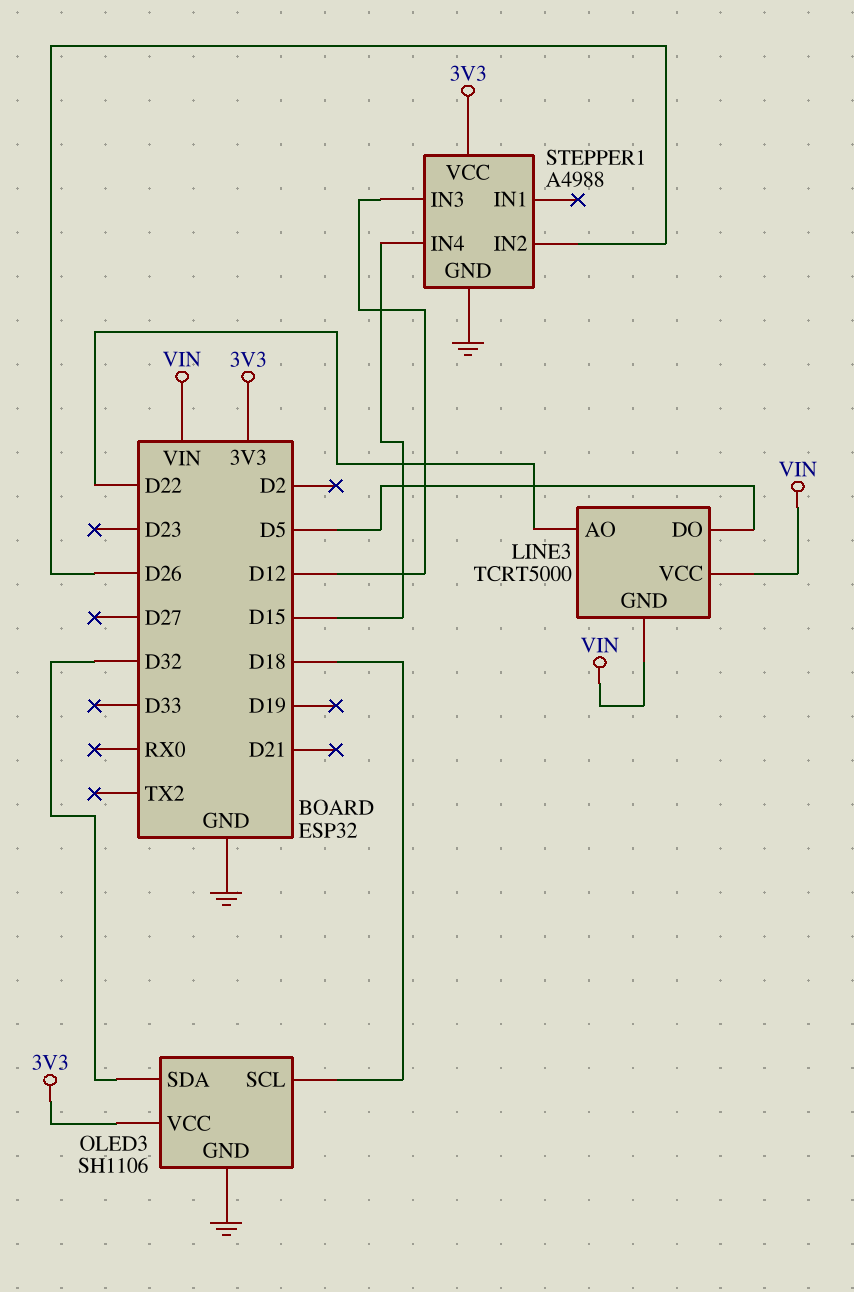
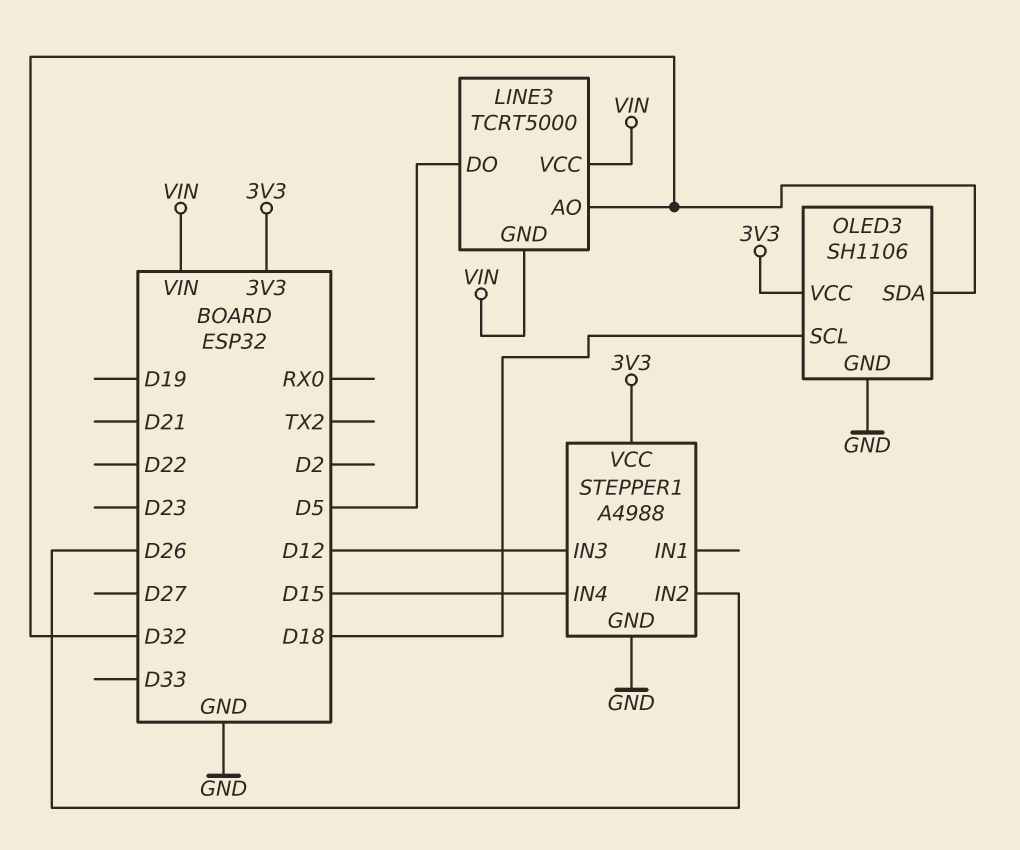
LINE3 pin AO: D22 -> D32

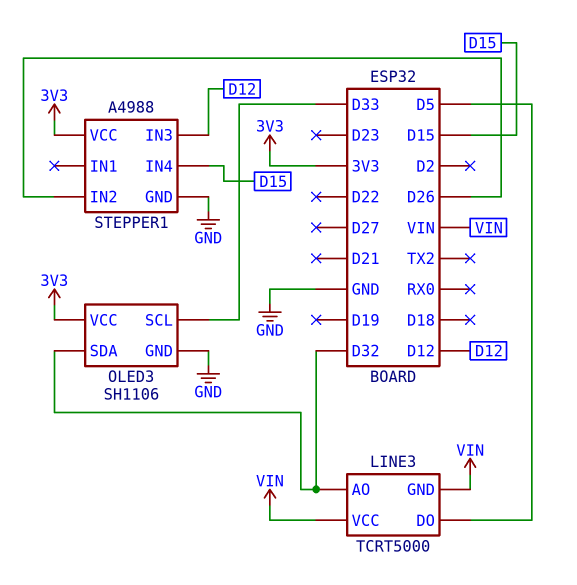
OLED3 pin SCL: D18 -> D33

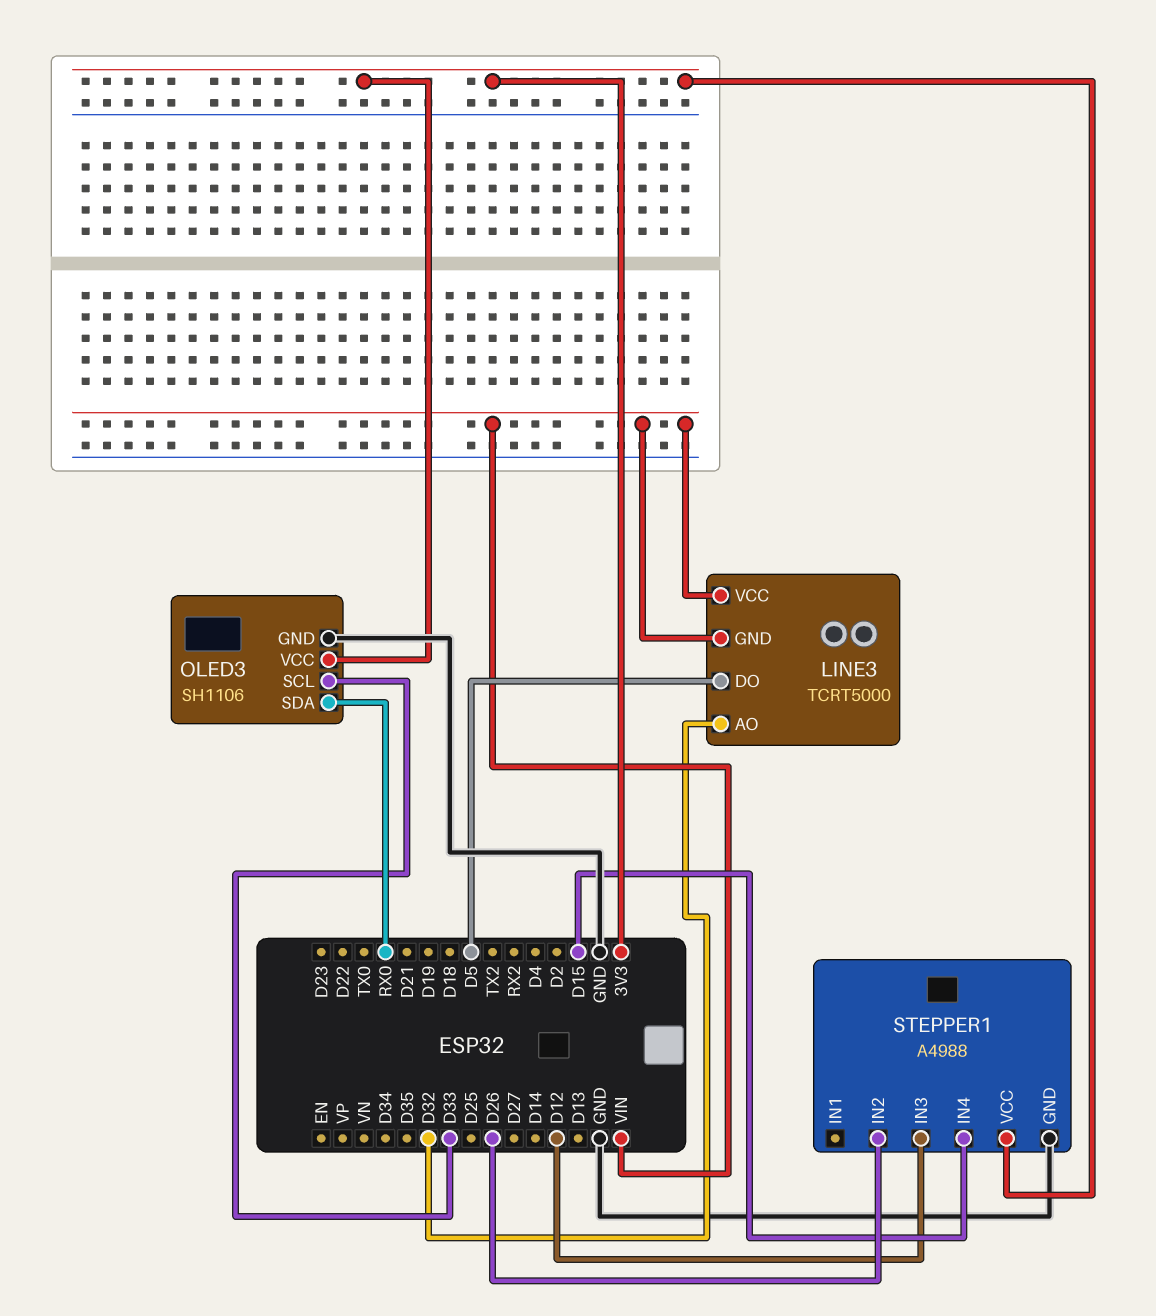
OLED3 pin SDA: D32 -> RX0

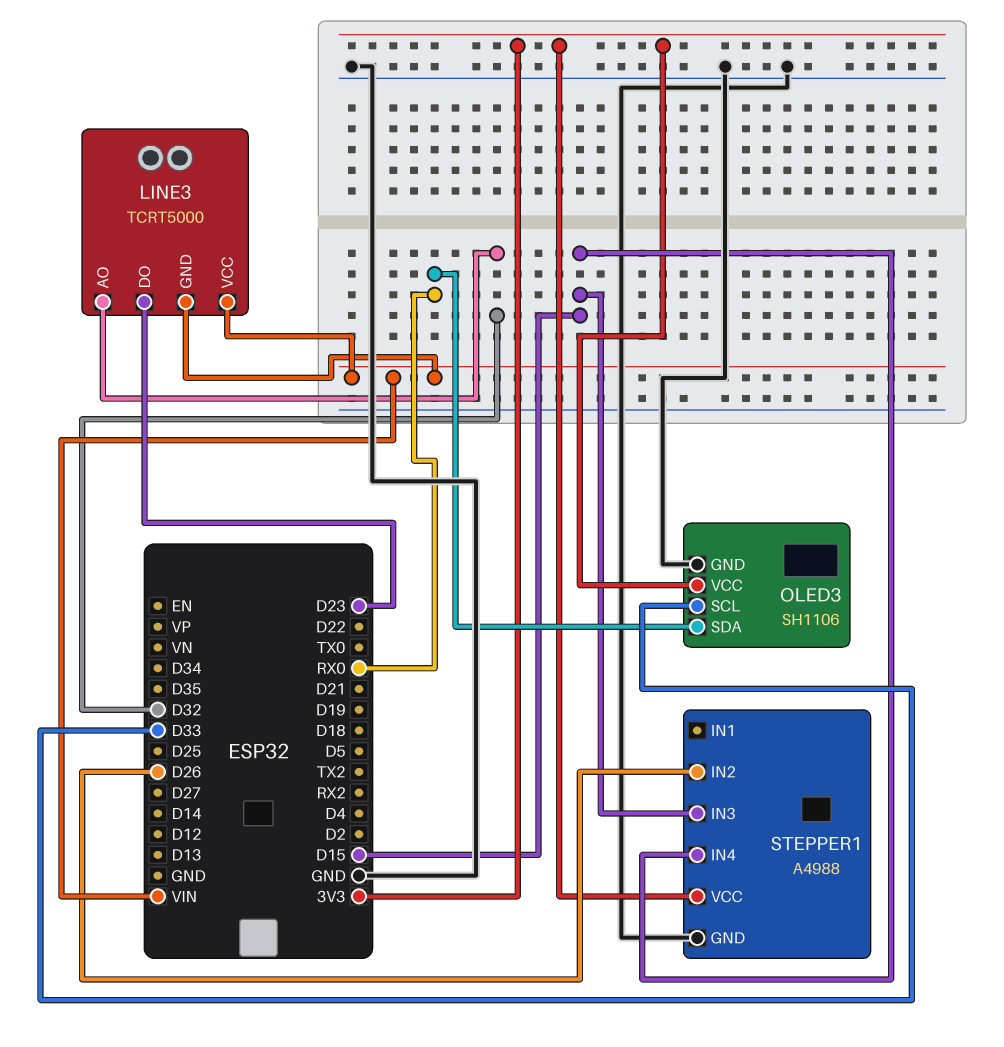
LINE3 pin DO: D5 -> D23
STEPPER1 pin IN3: D12 -> D15

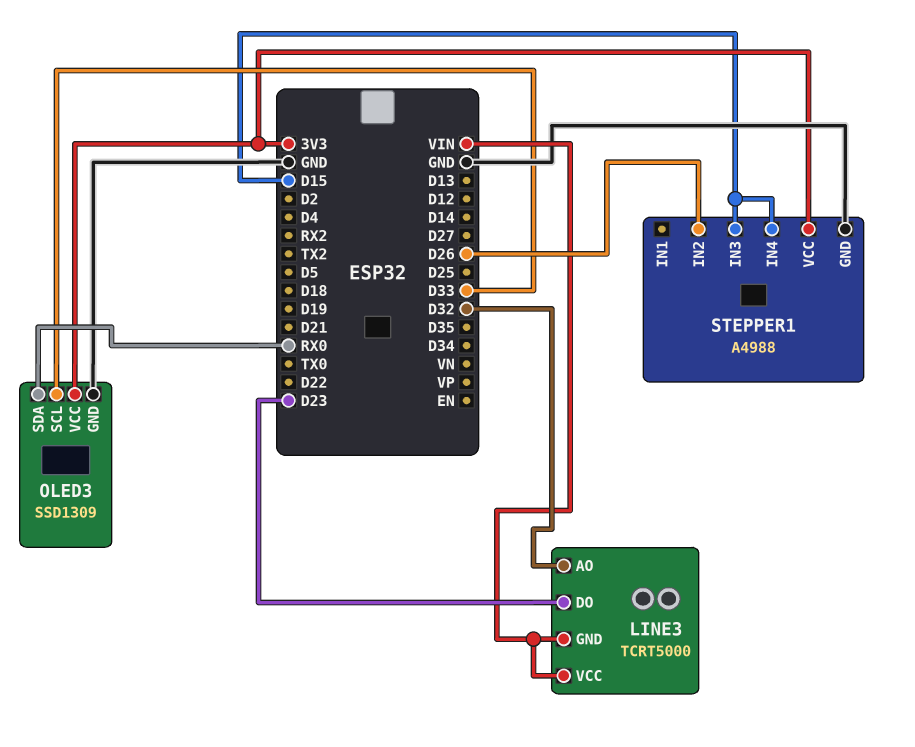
OLED3: SH1106 -> SSD1309

